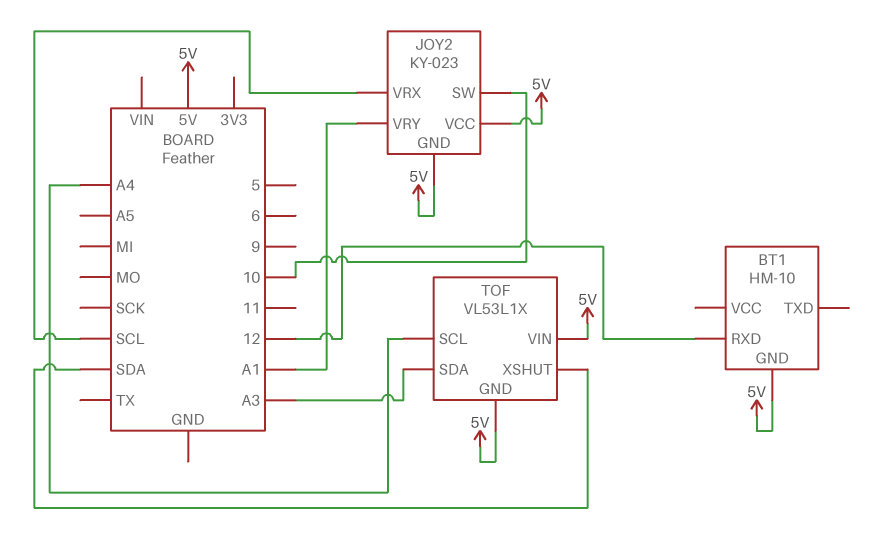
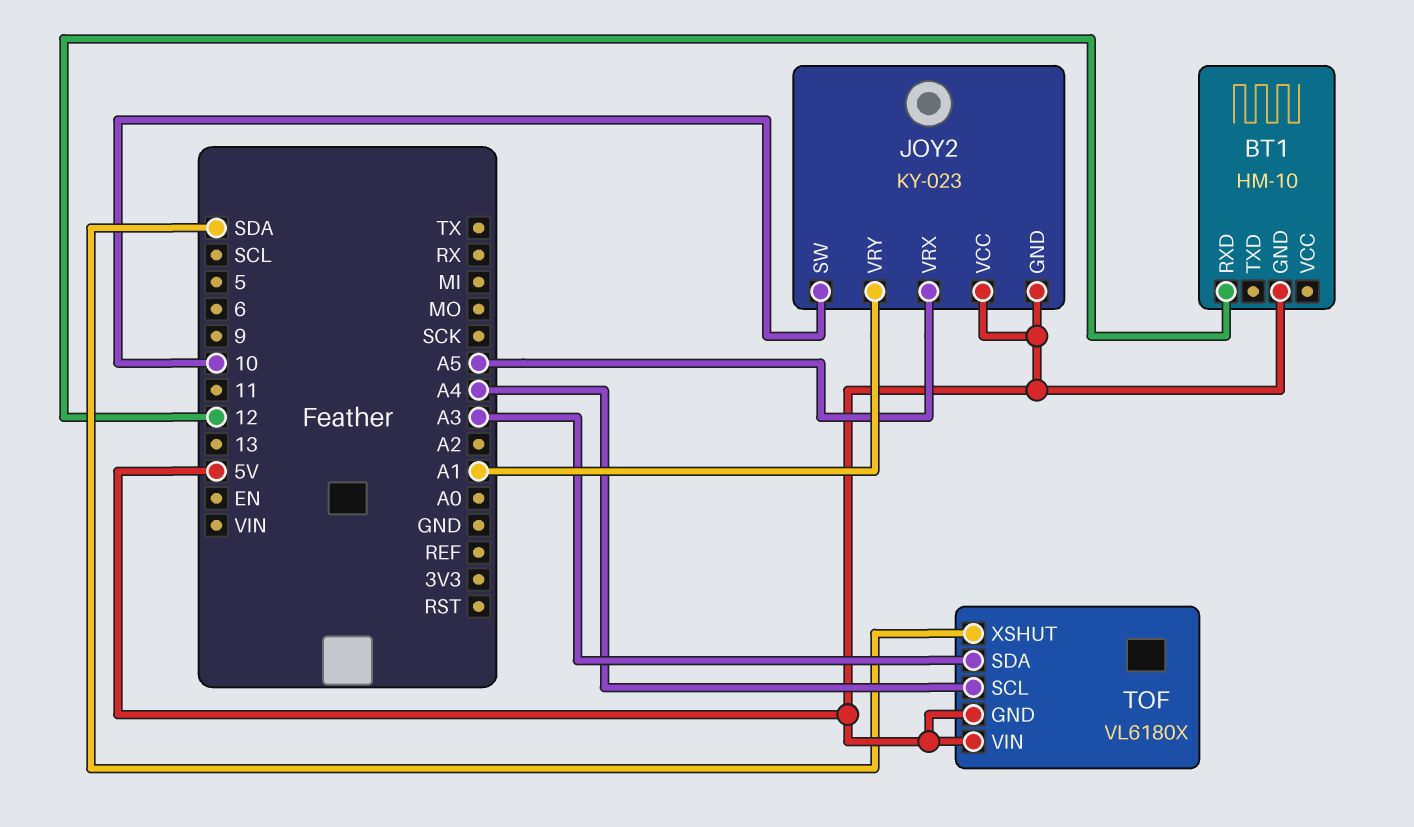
JOY2 pin VRX: SCL -> A5
TOF: VL53L1X -> VL6180X

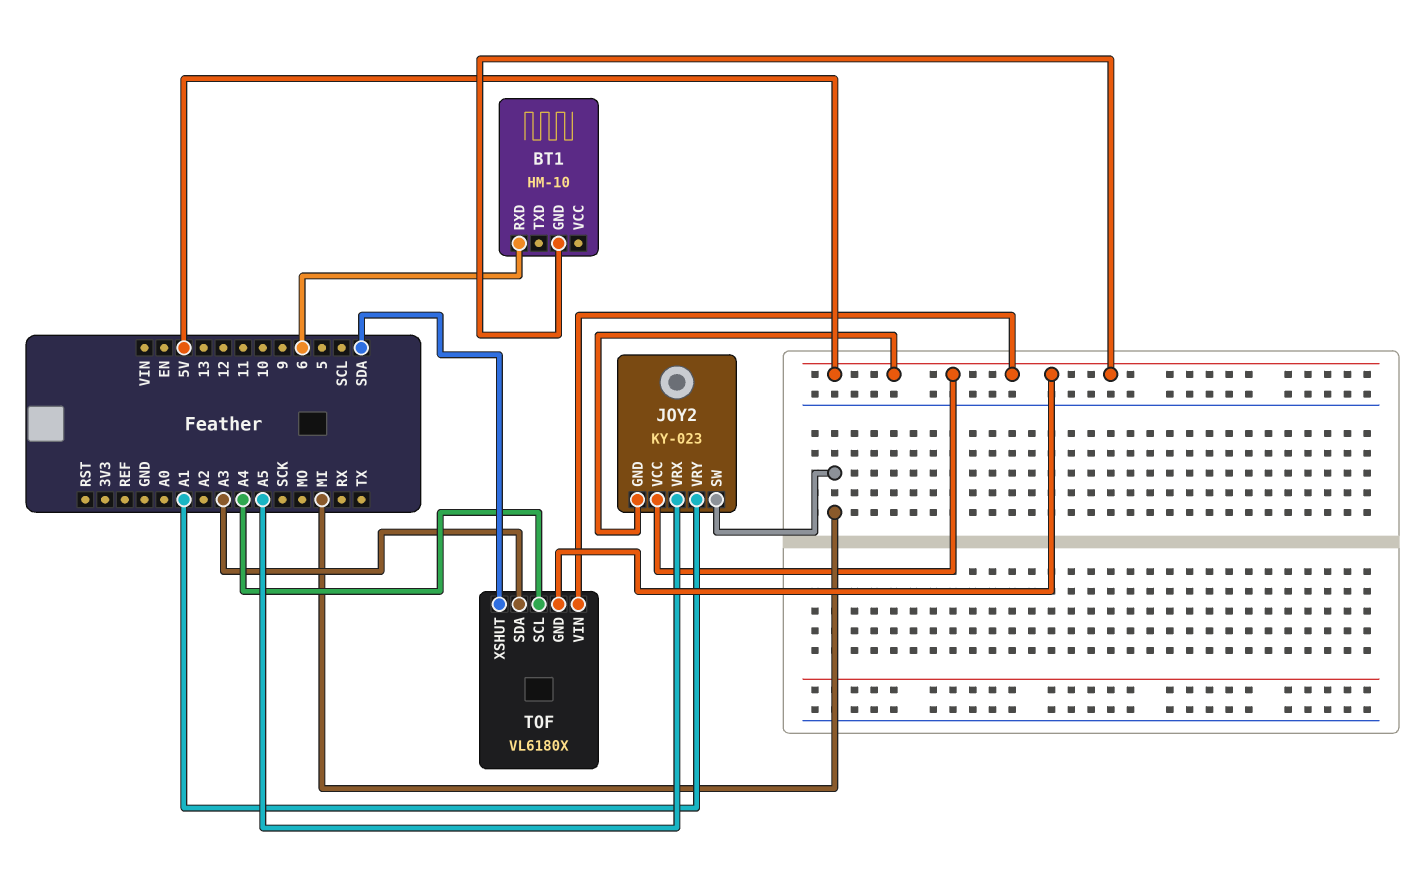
BT1 pin RXD: 12 -> 6
JOY2 pin SW: 10 -> MI

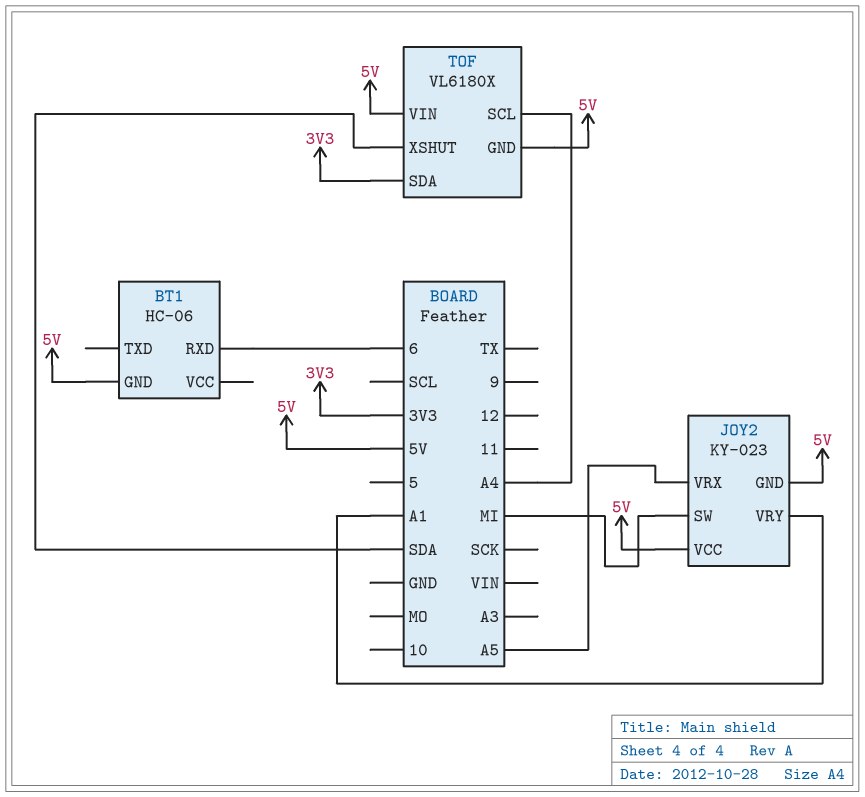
BT1: HM-10 -> HC-06
TOF pin SDA: A3 -> 3V3

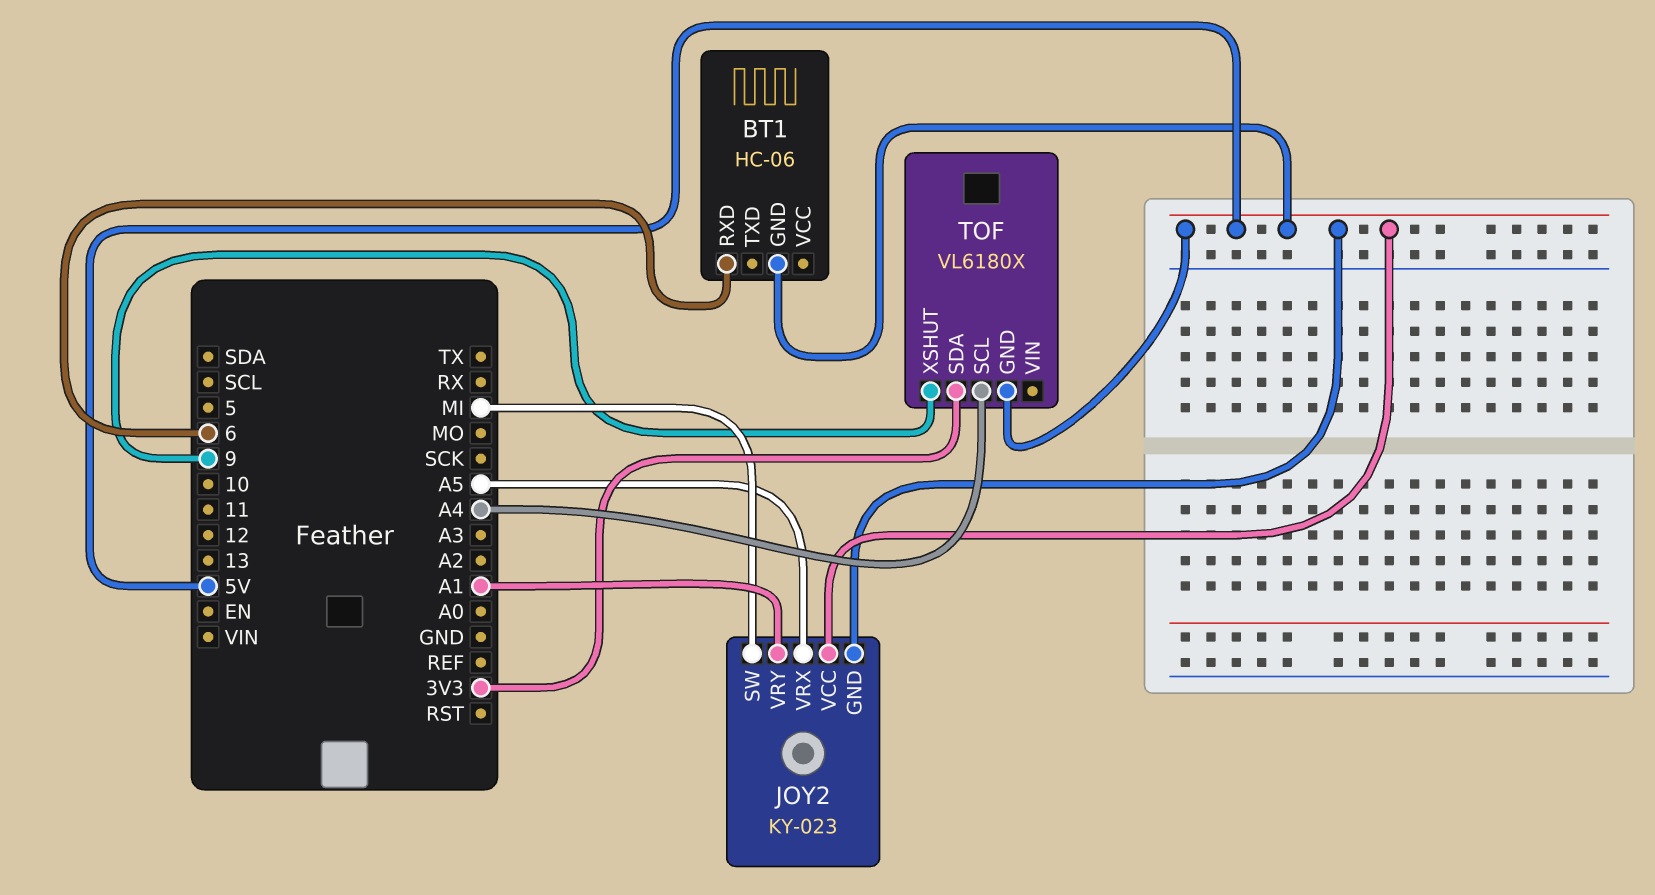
TOF pin VIN: 5V -> none
TOF pin XSHUT: SDA -> 9

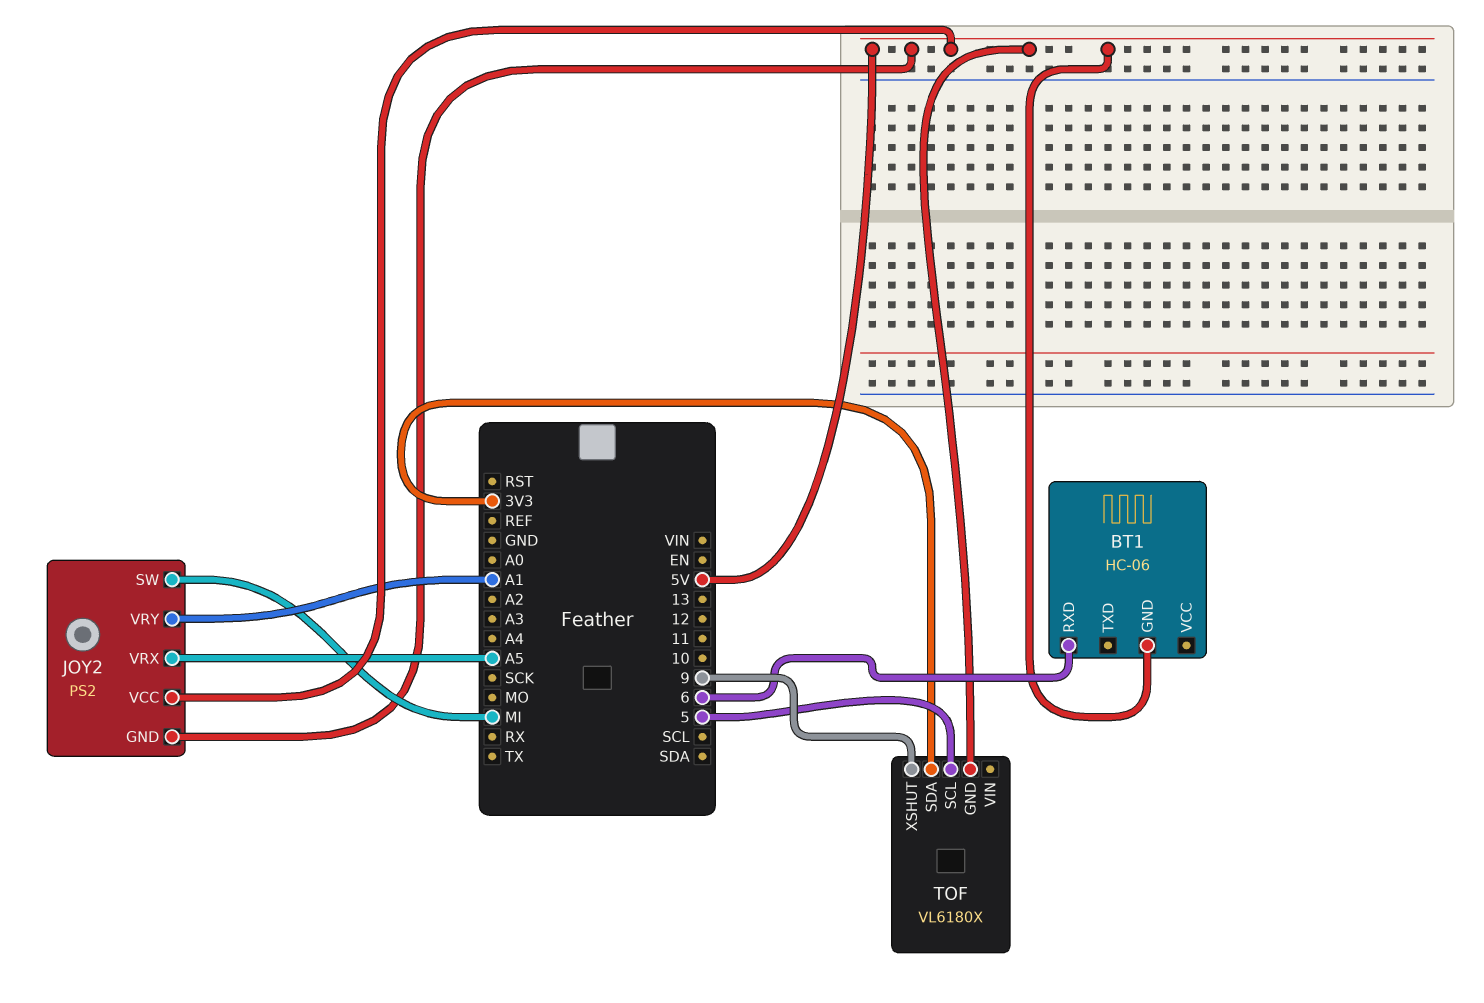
JOY2: KY-023 -> PS2
TOF pin SCL: A4 -> 5

